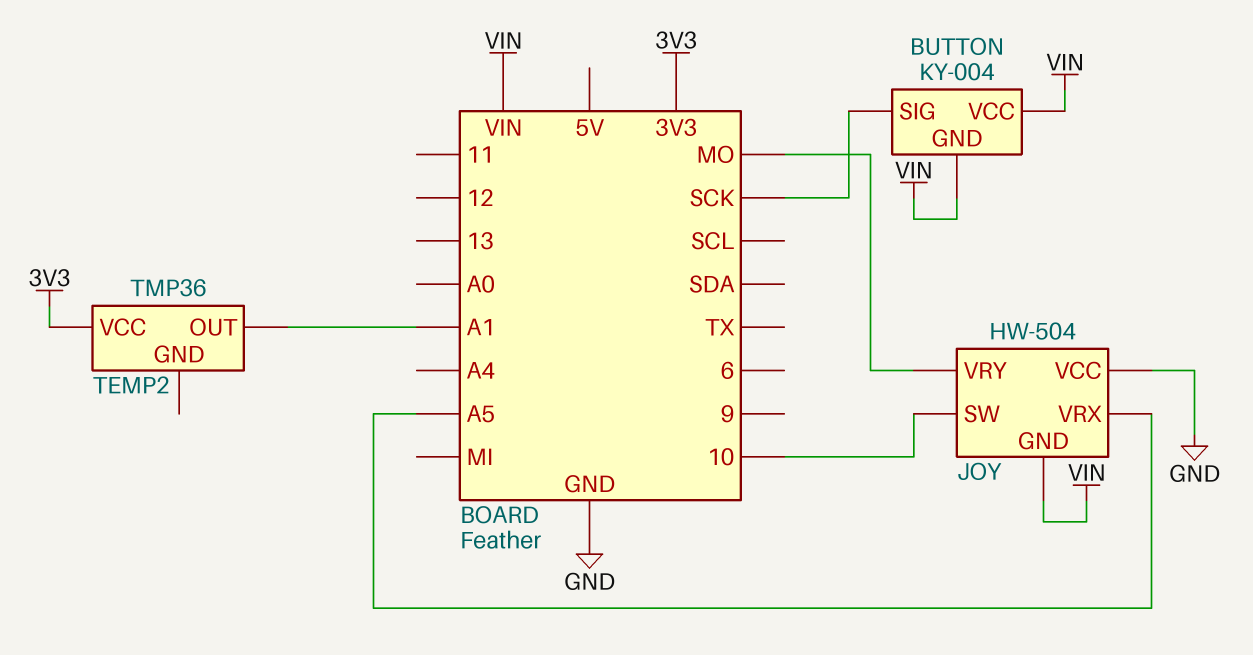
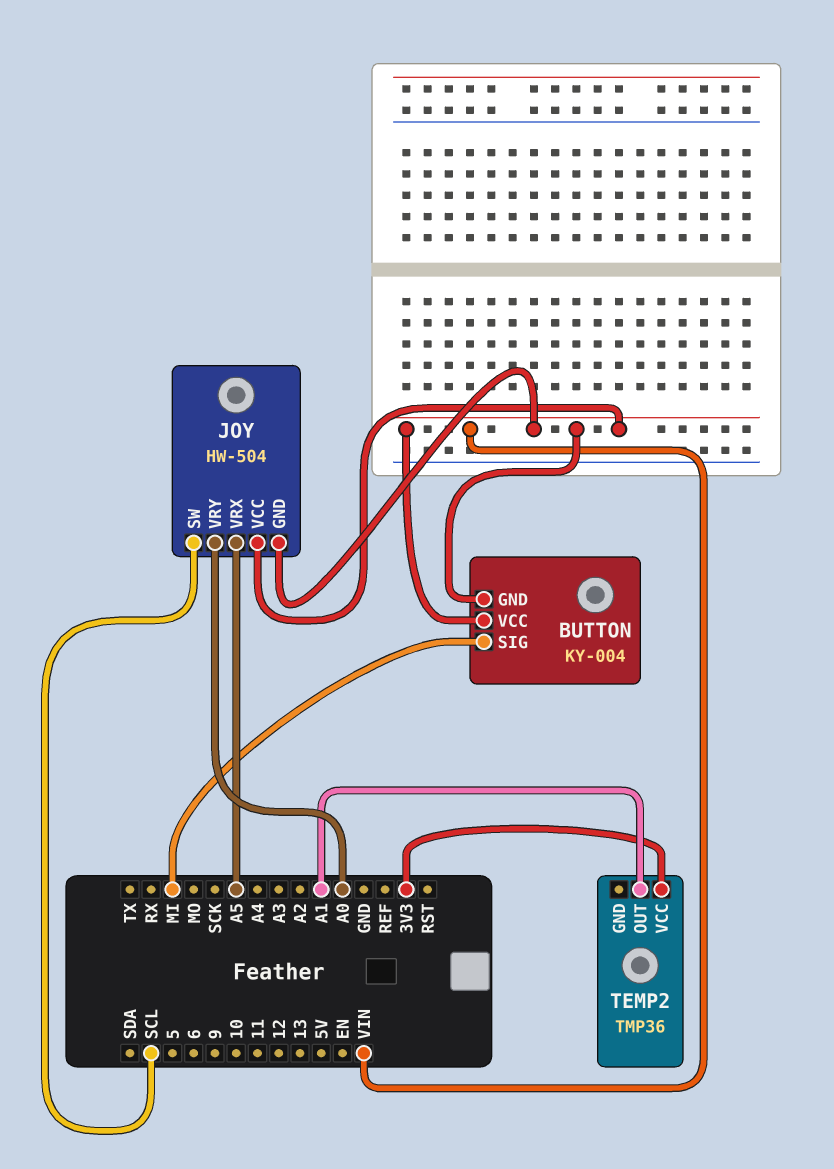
BUTTON pin SIG: SCK -> MI
JOY pin SW: 10 -> SCL
JOY pin VCC: GND -> VIN
JOY pin VRY: MO -> A0

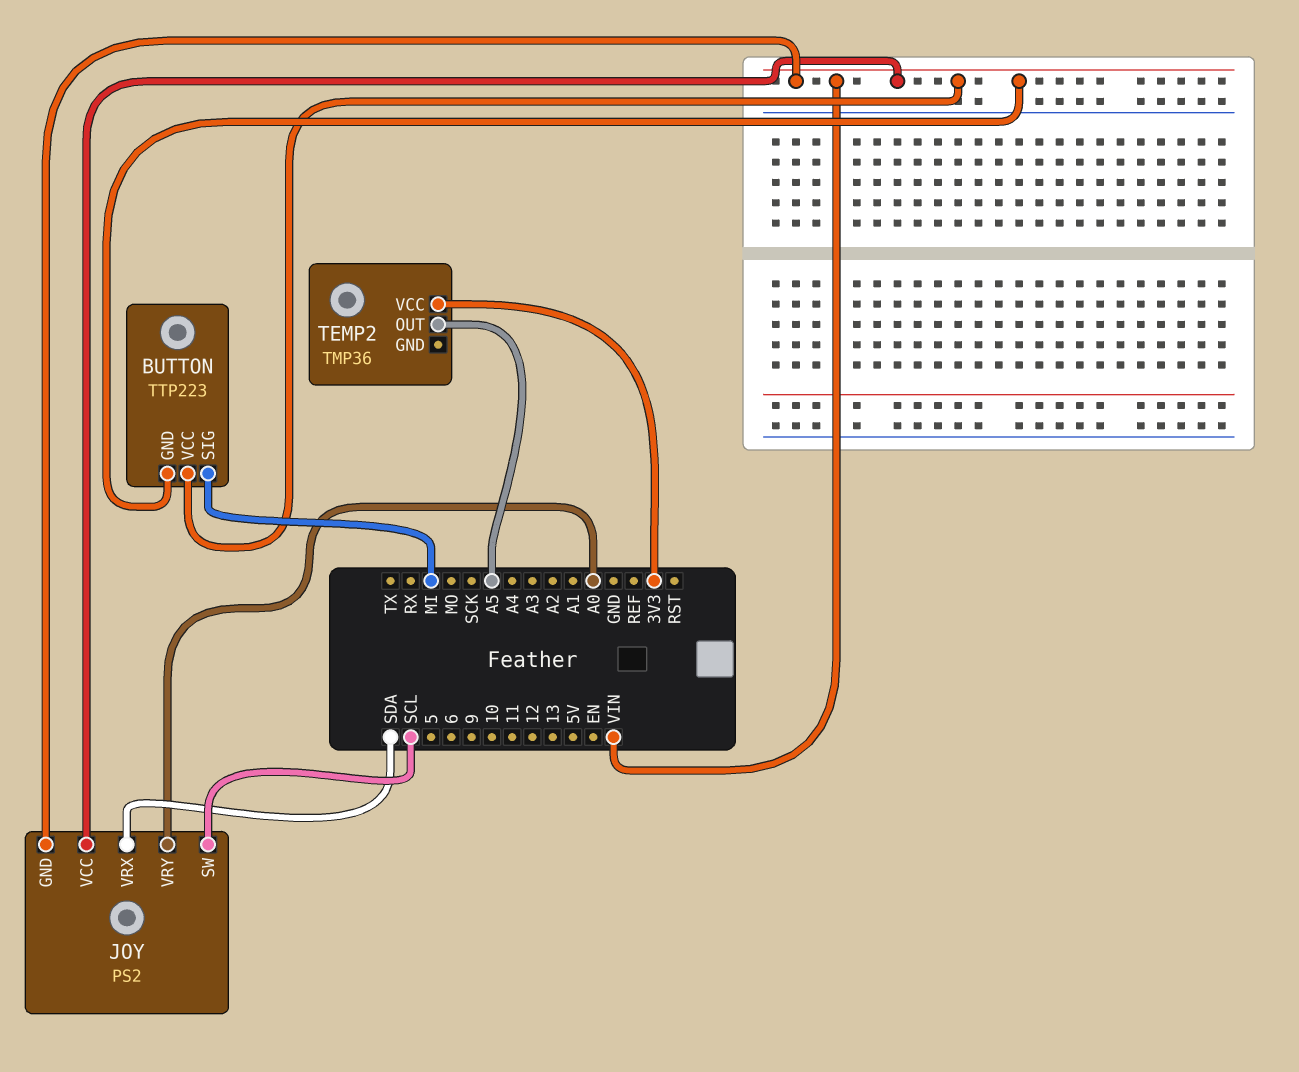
BUTTON: KY-004 -> TTP223
JOY: HW-504 -> PS2
JOY pin VRX: A5 -> SDA
TEMP2 pin OUT: A1 -> A5

